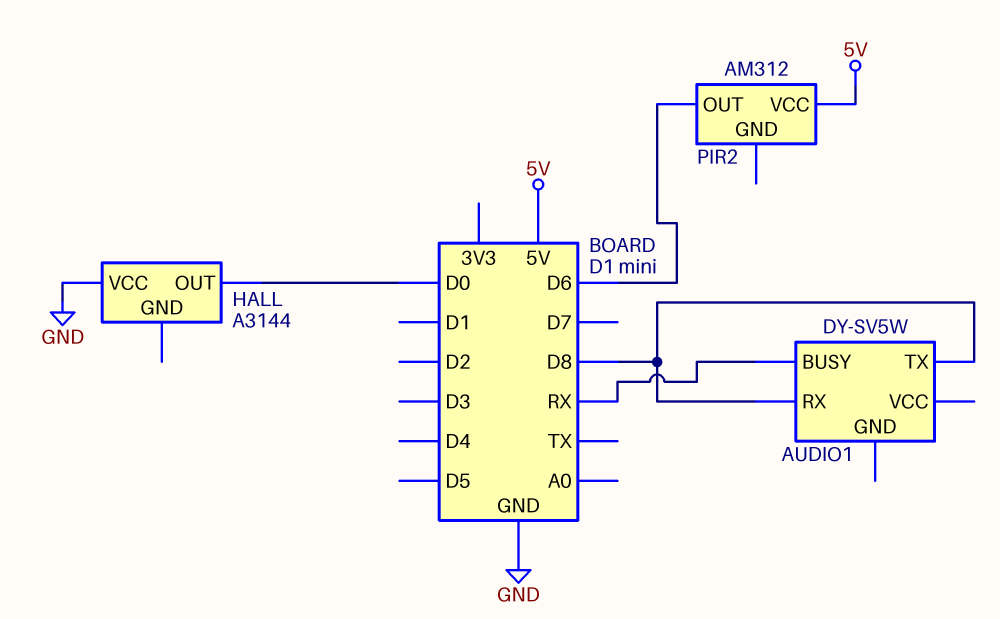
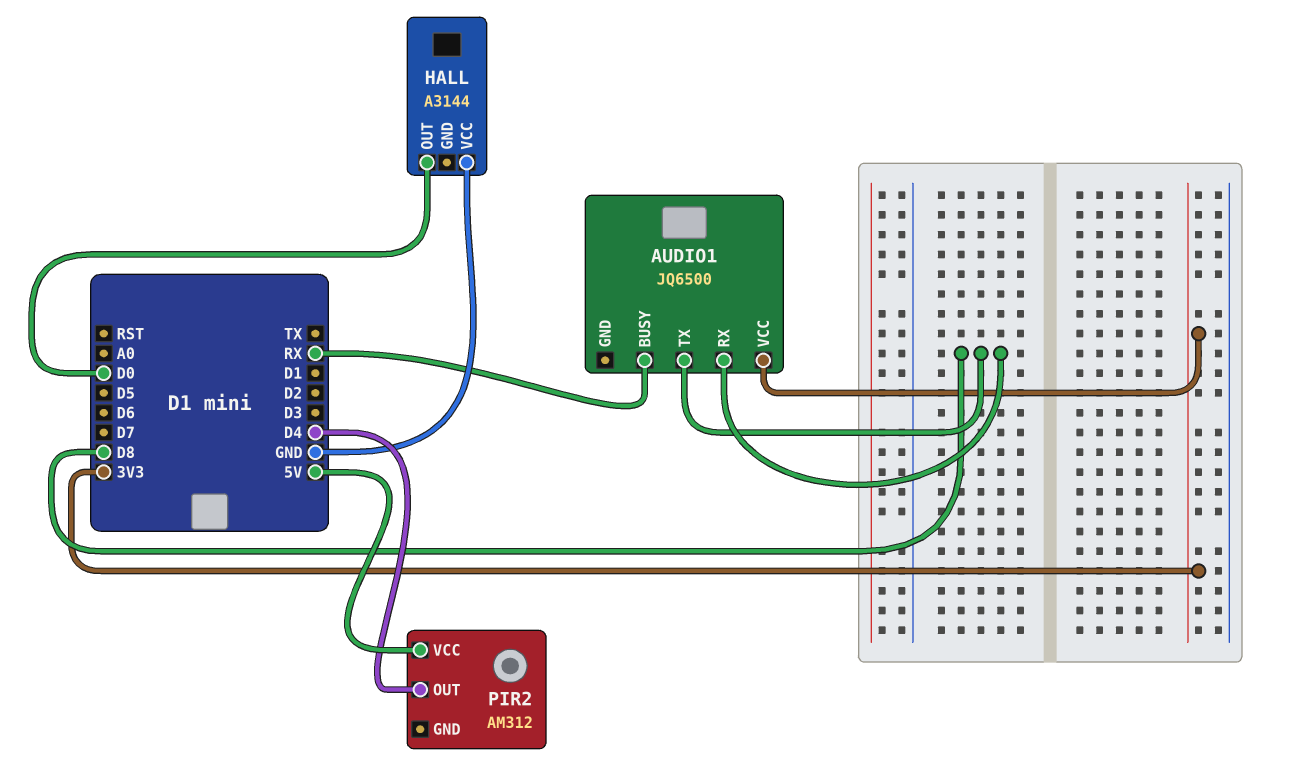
AUDIO1: DY-SV5W -> JQ6500
AUDIO1 pin VCC: none -> 3V3
PIR2 pin OUT: D6 -> D4

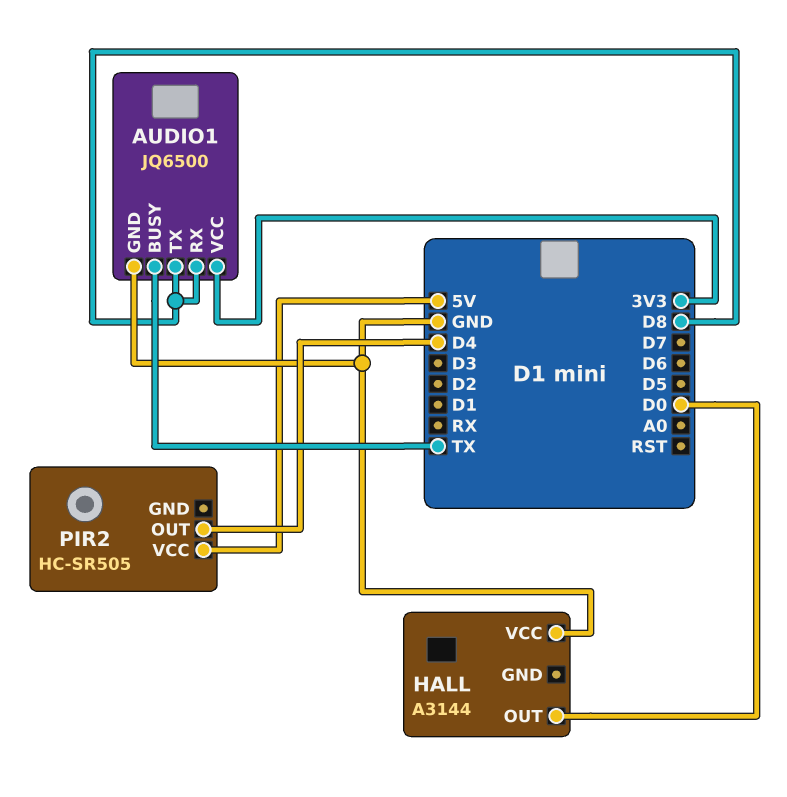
AUDIO1 pin BUSY: RX -> TX
AUDIO1 pin GND: none -> GND
PIR2: AM312 -> HC-SR505

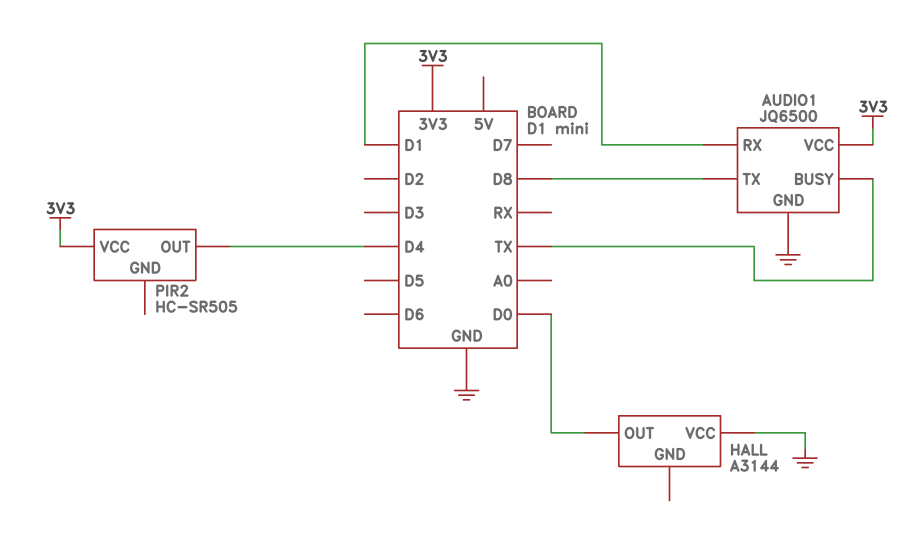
AUDIO1 pin RX: D8 -> D1
PIR2 pin VCC: 5V -> 3V3

